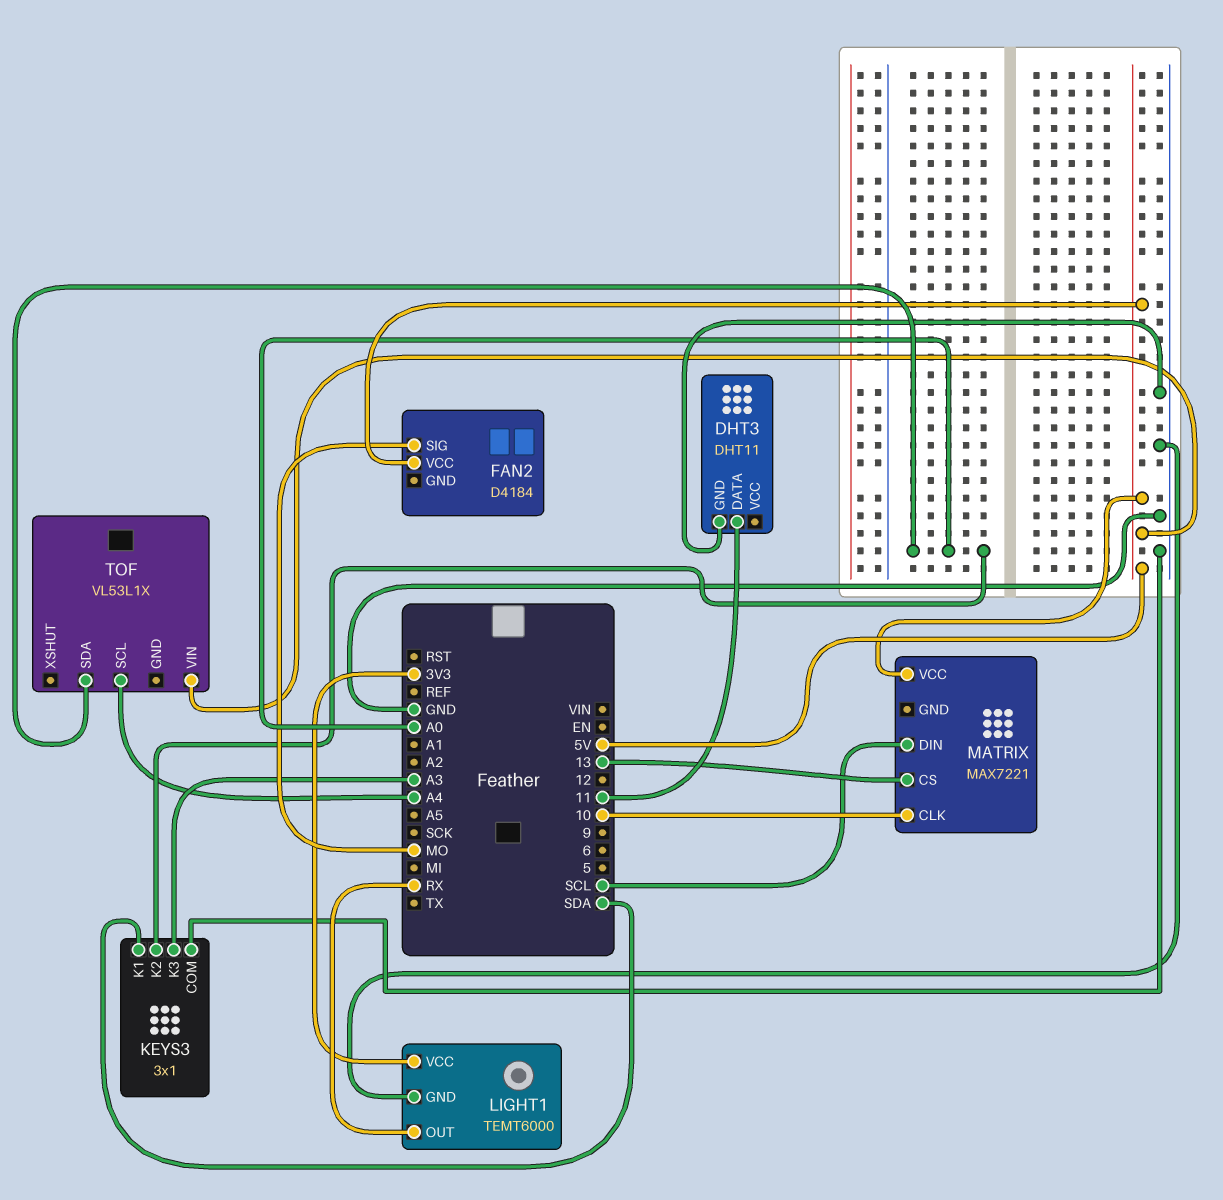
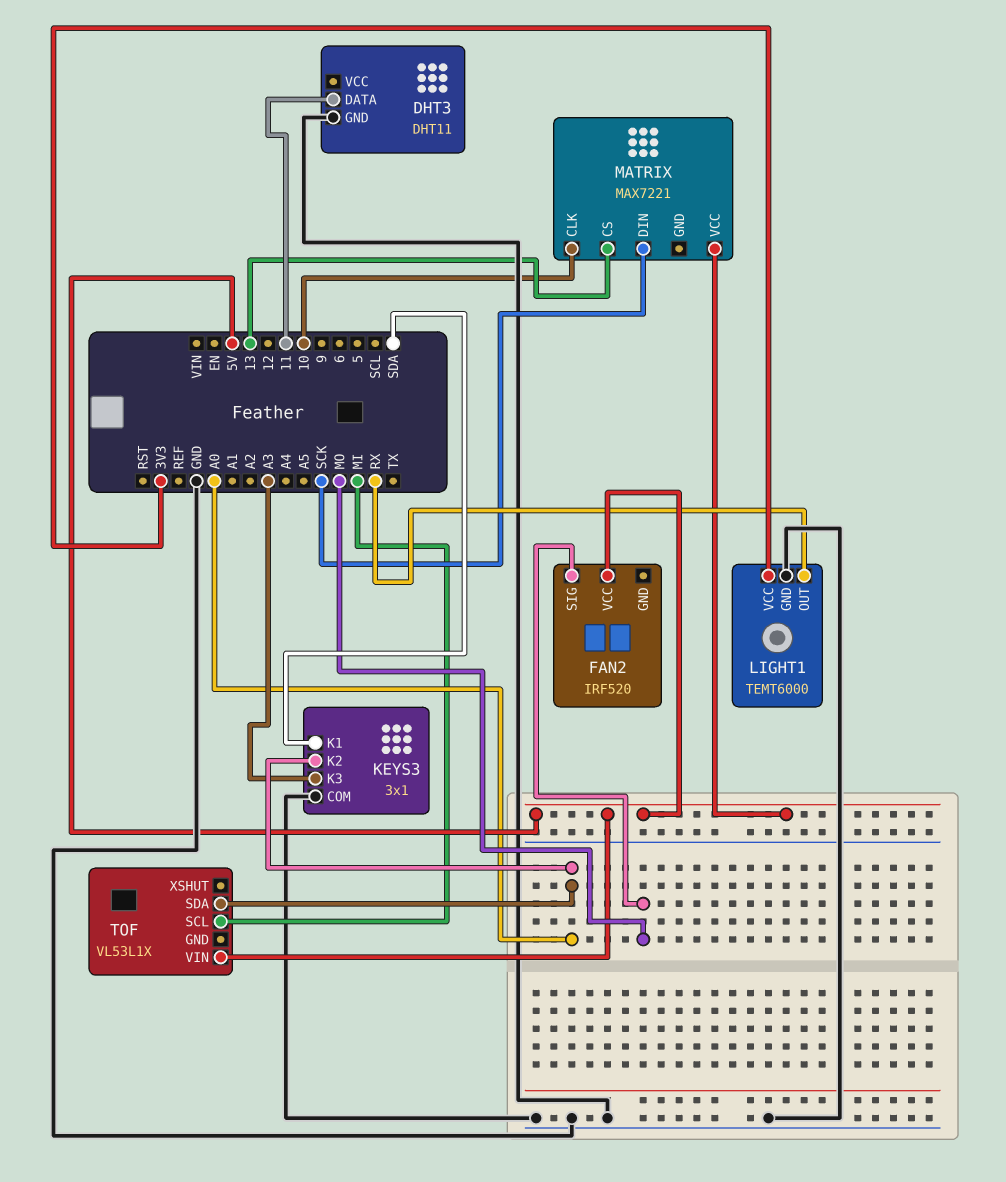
FAN2: D4184 -> IRF520
MATRIX pin DIN: SCL -> SCK
TOF pin SCL: A4 -> MI

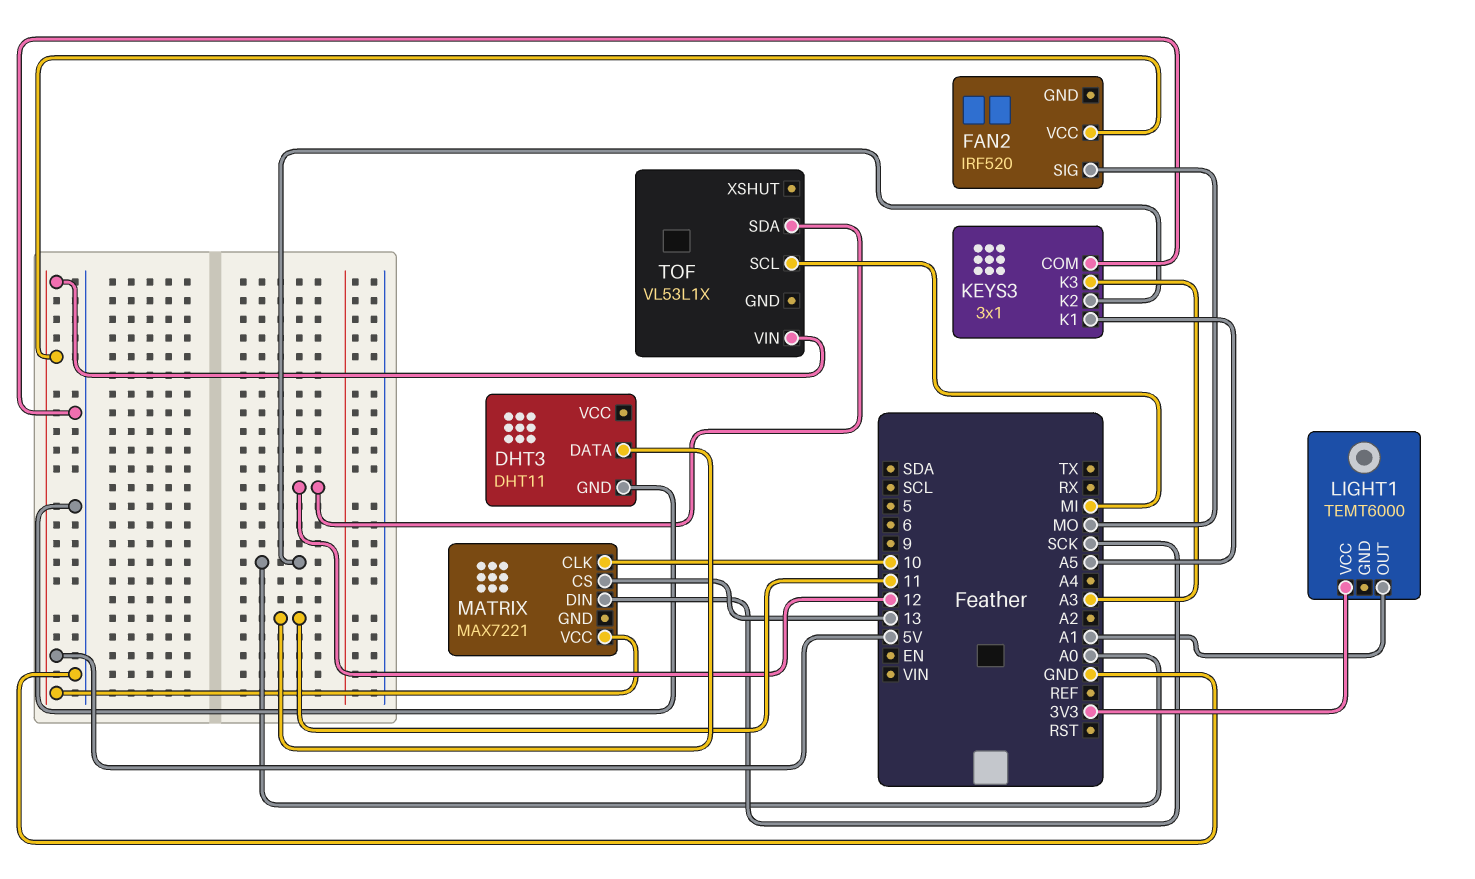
KEYS3 pin K1: SDA -> A5
LIGHT1 pin GND: GND -> none
LIGHT1 pin OUT: RX -> A1
TOF pin SDA: A0 -> 12

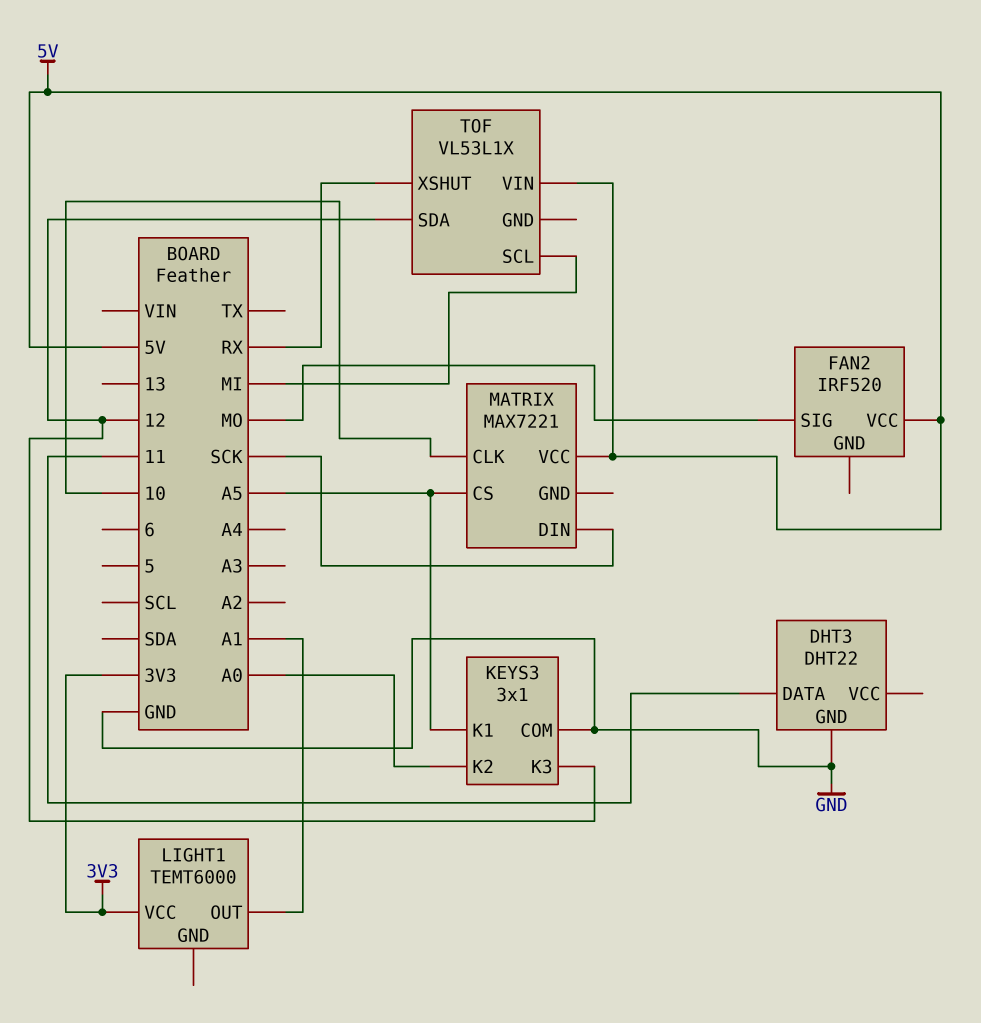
DHT3: DHT11 -> DHT22
KEYS3 pin K3: A3 -> 12
MATRIX pin CS: 13 -> A5
TOF pin XSHUT: none -> RX

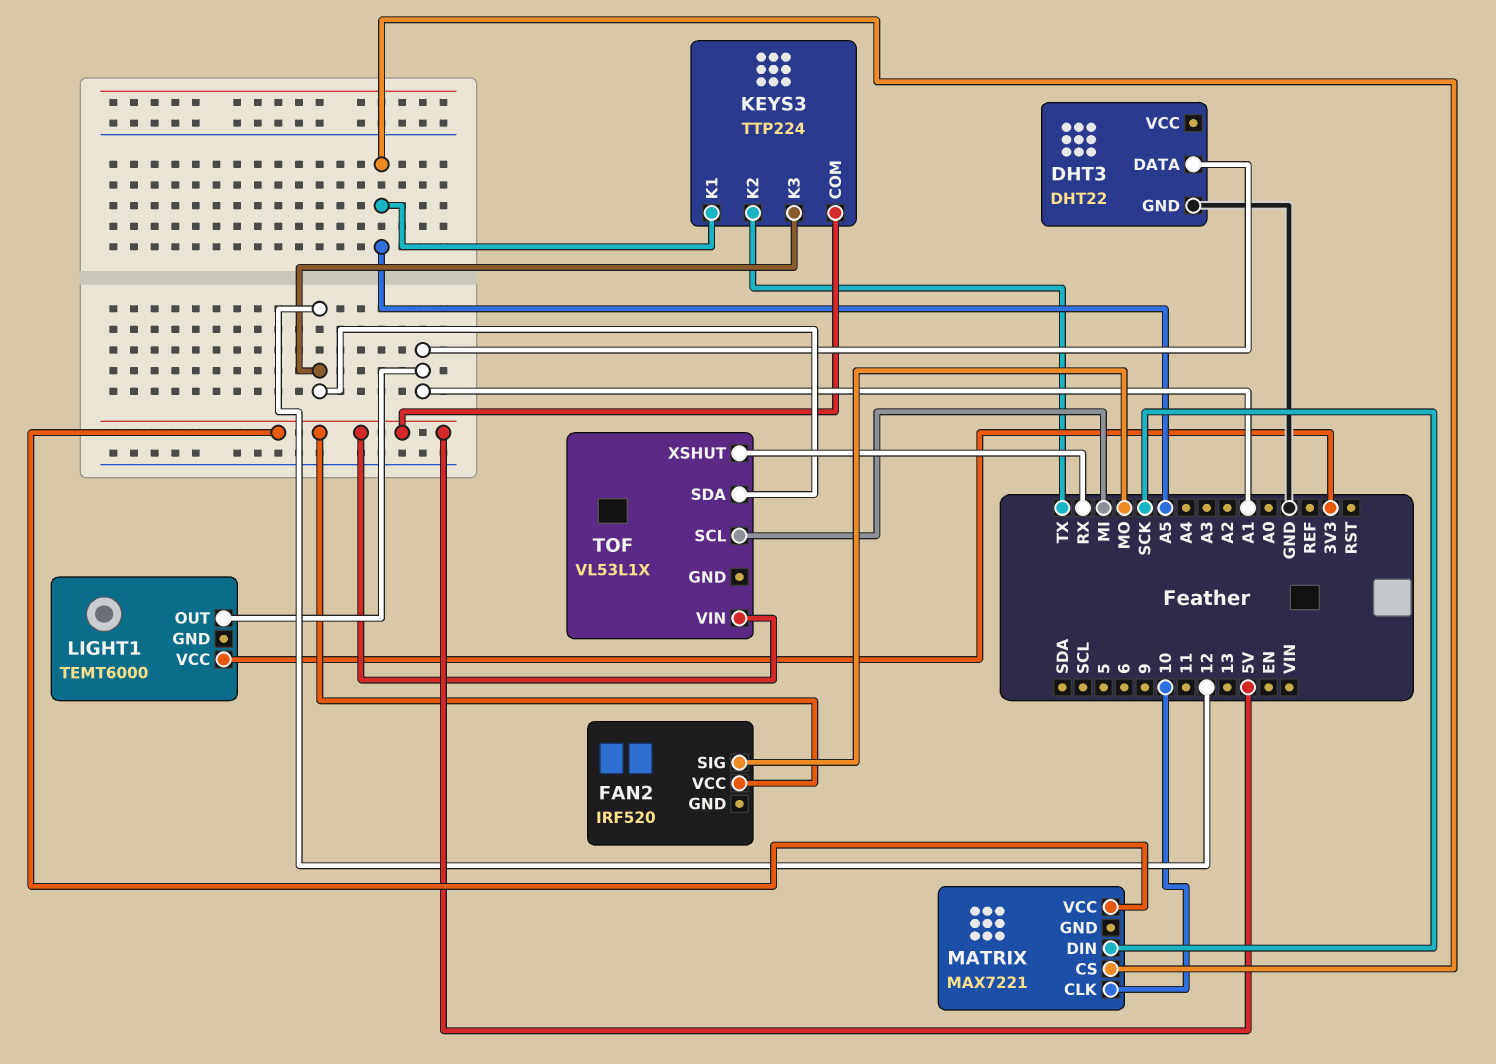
DHT3 pin DATA: 11 -> A1
KEYS3: 3x1 -> TTP224
KEYS3 pin COM: GND -> 5V
KEYS3 pin K2: A0 -> TX

